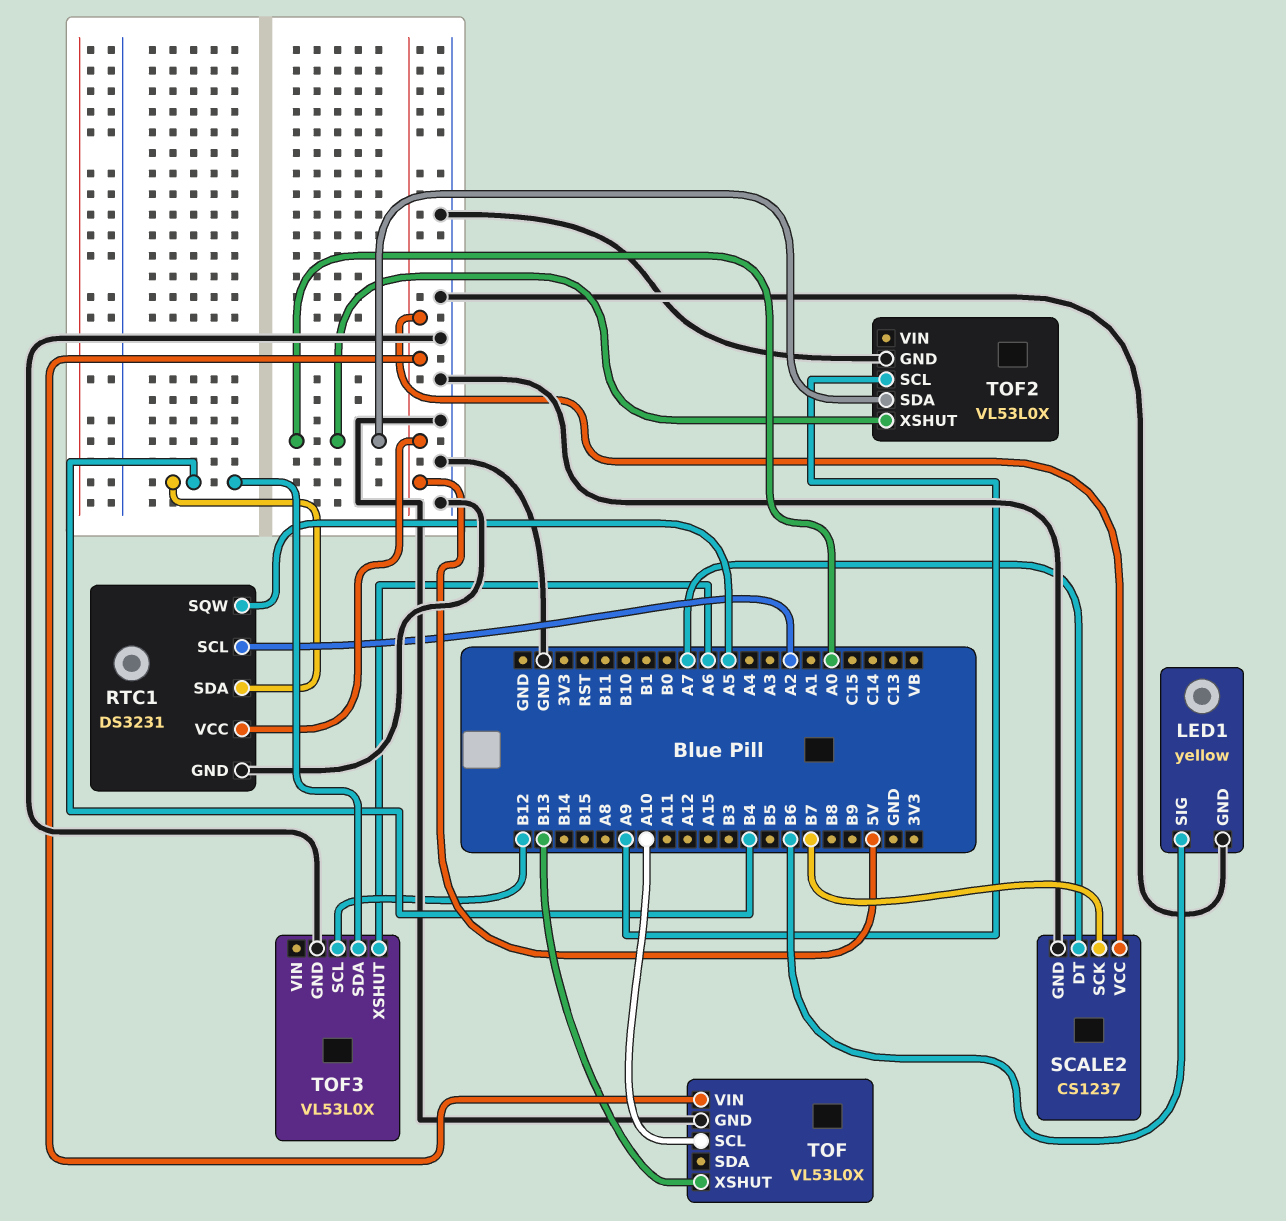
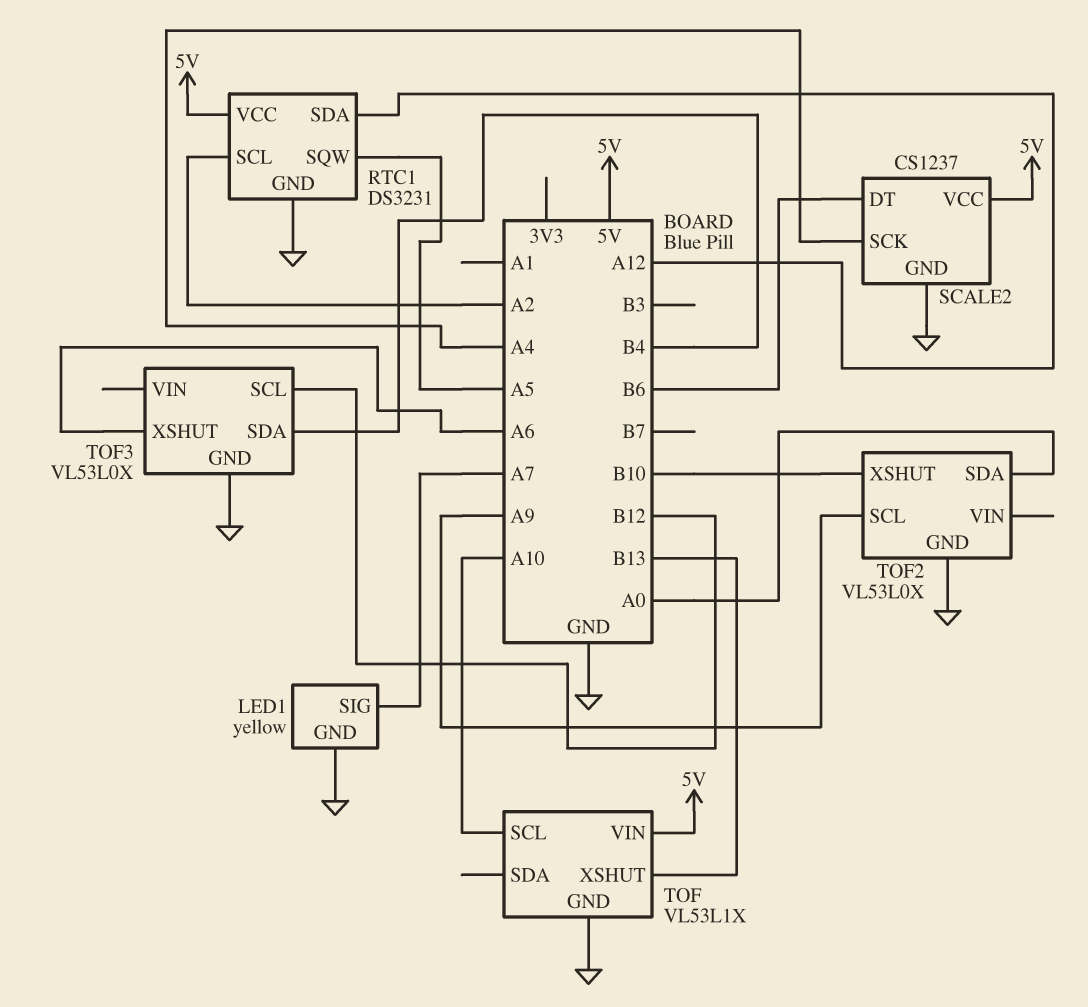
LED1 pin SIG: B6 -> A7
RTC1 pin SDA: B4 -> A12
SCALE2 pin DT: A7 -> B6
SCALE2 pin SCK: B7 -> A4
TOF: VL53L0X -> VL53L1X
TOF2 pin XSHUT: A0 -> B10

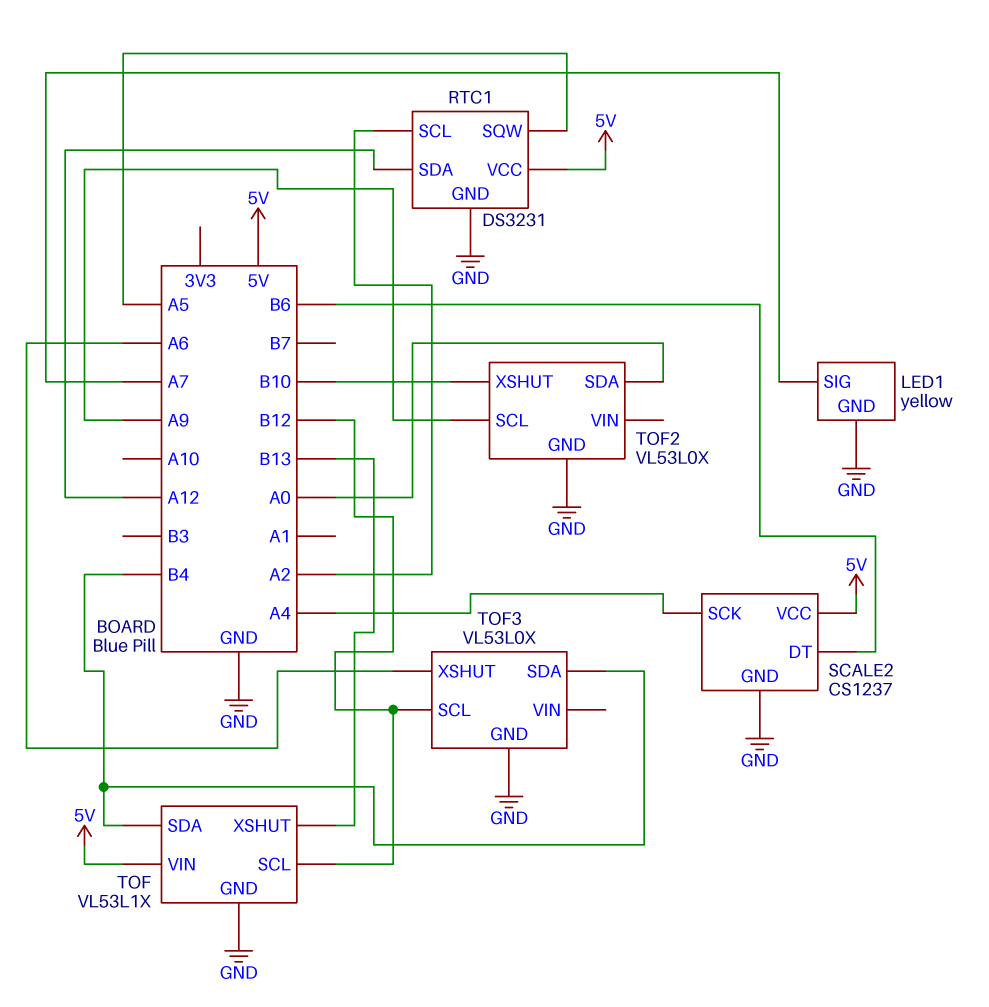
TOF pin SCL: A10 -> B12
TOF pin SDA: none -> B4

